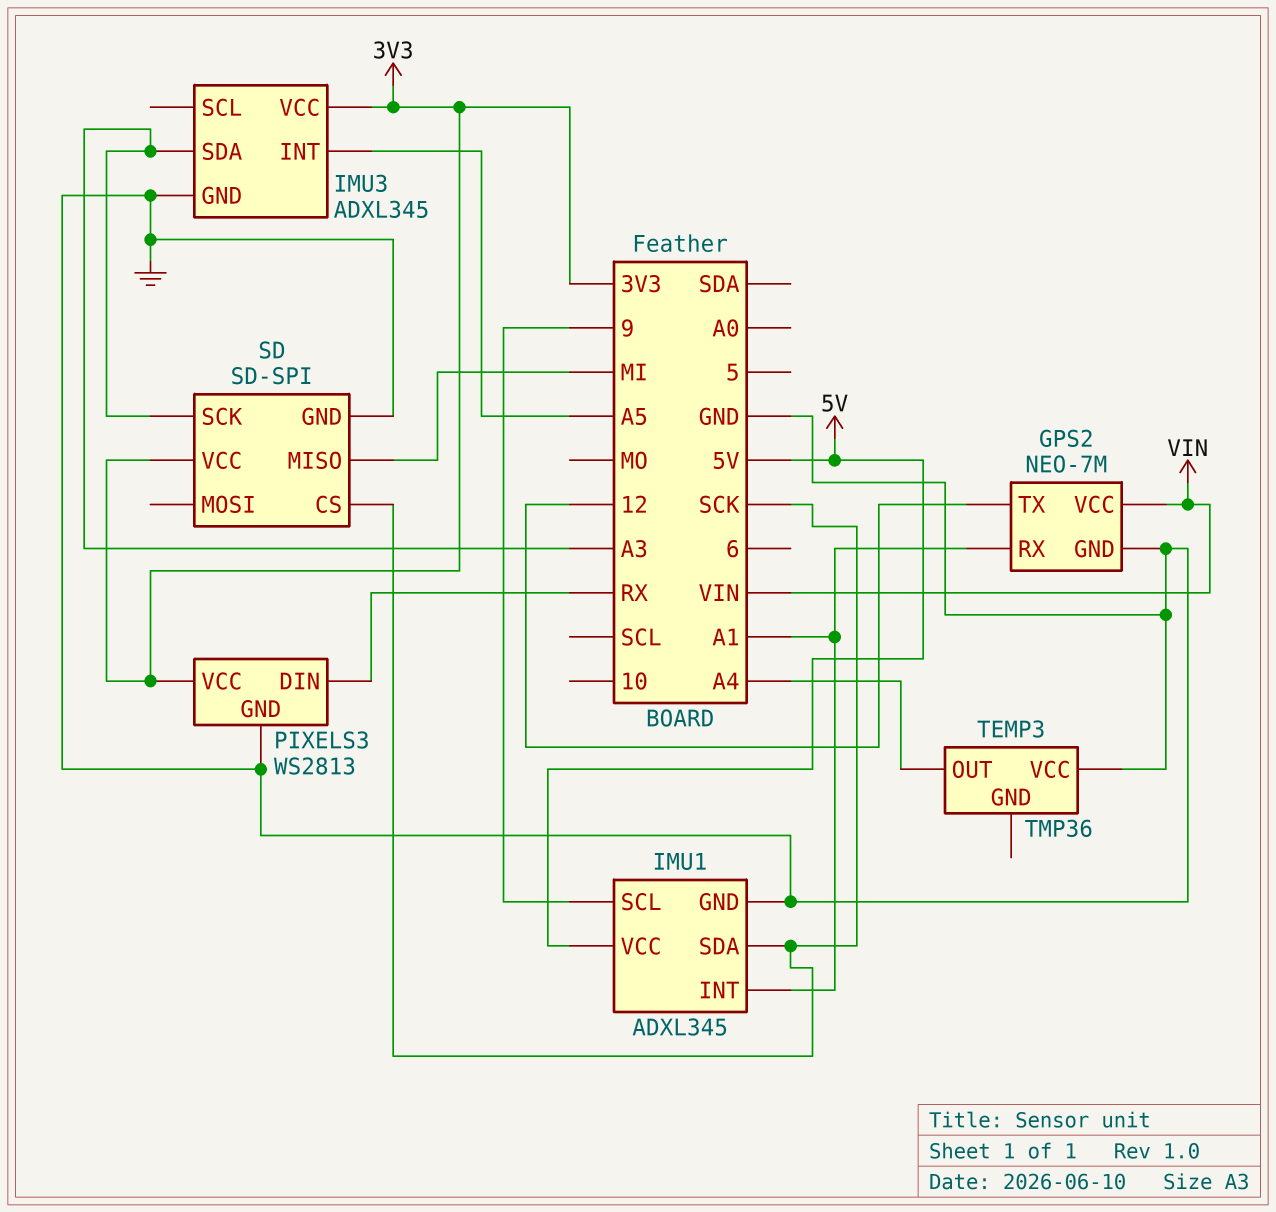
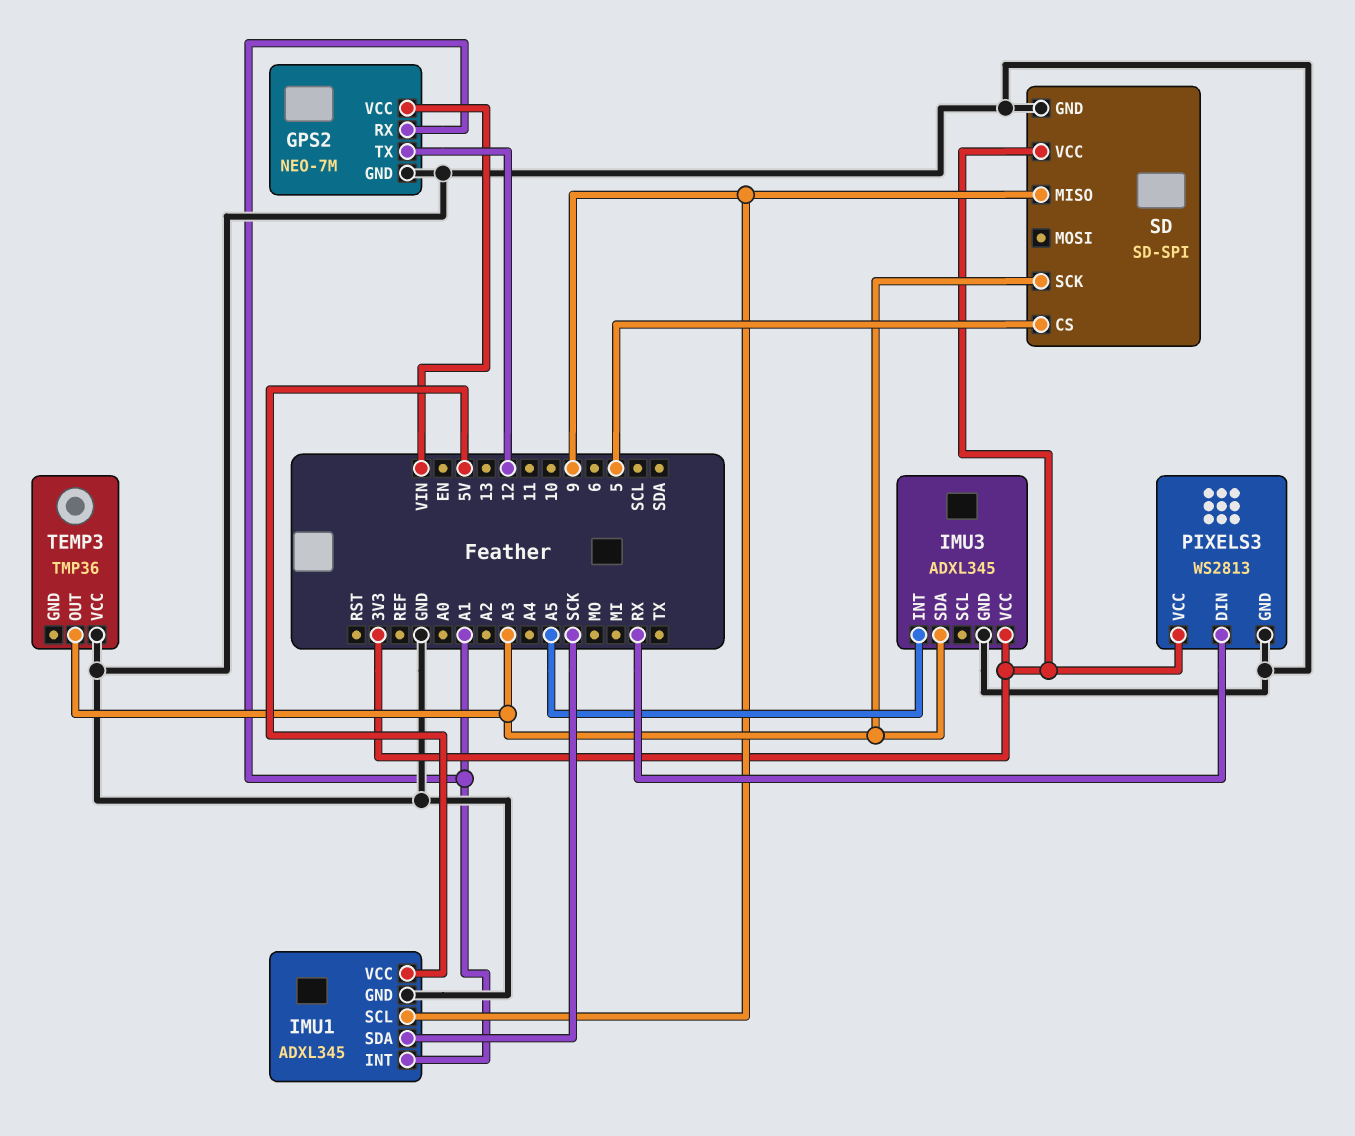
SD pin CS: SCK -> 5
SD pin MISO: MI -> 9
TEMP3 pin OUT: A4 -> A3

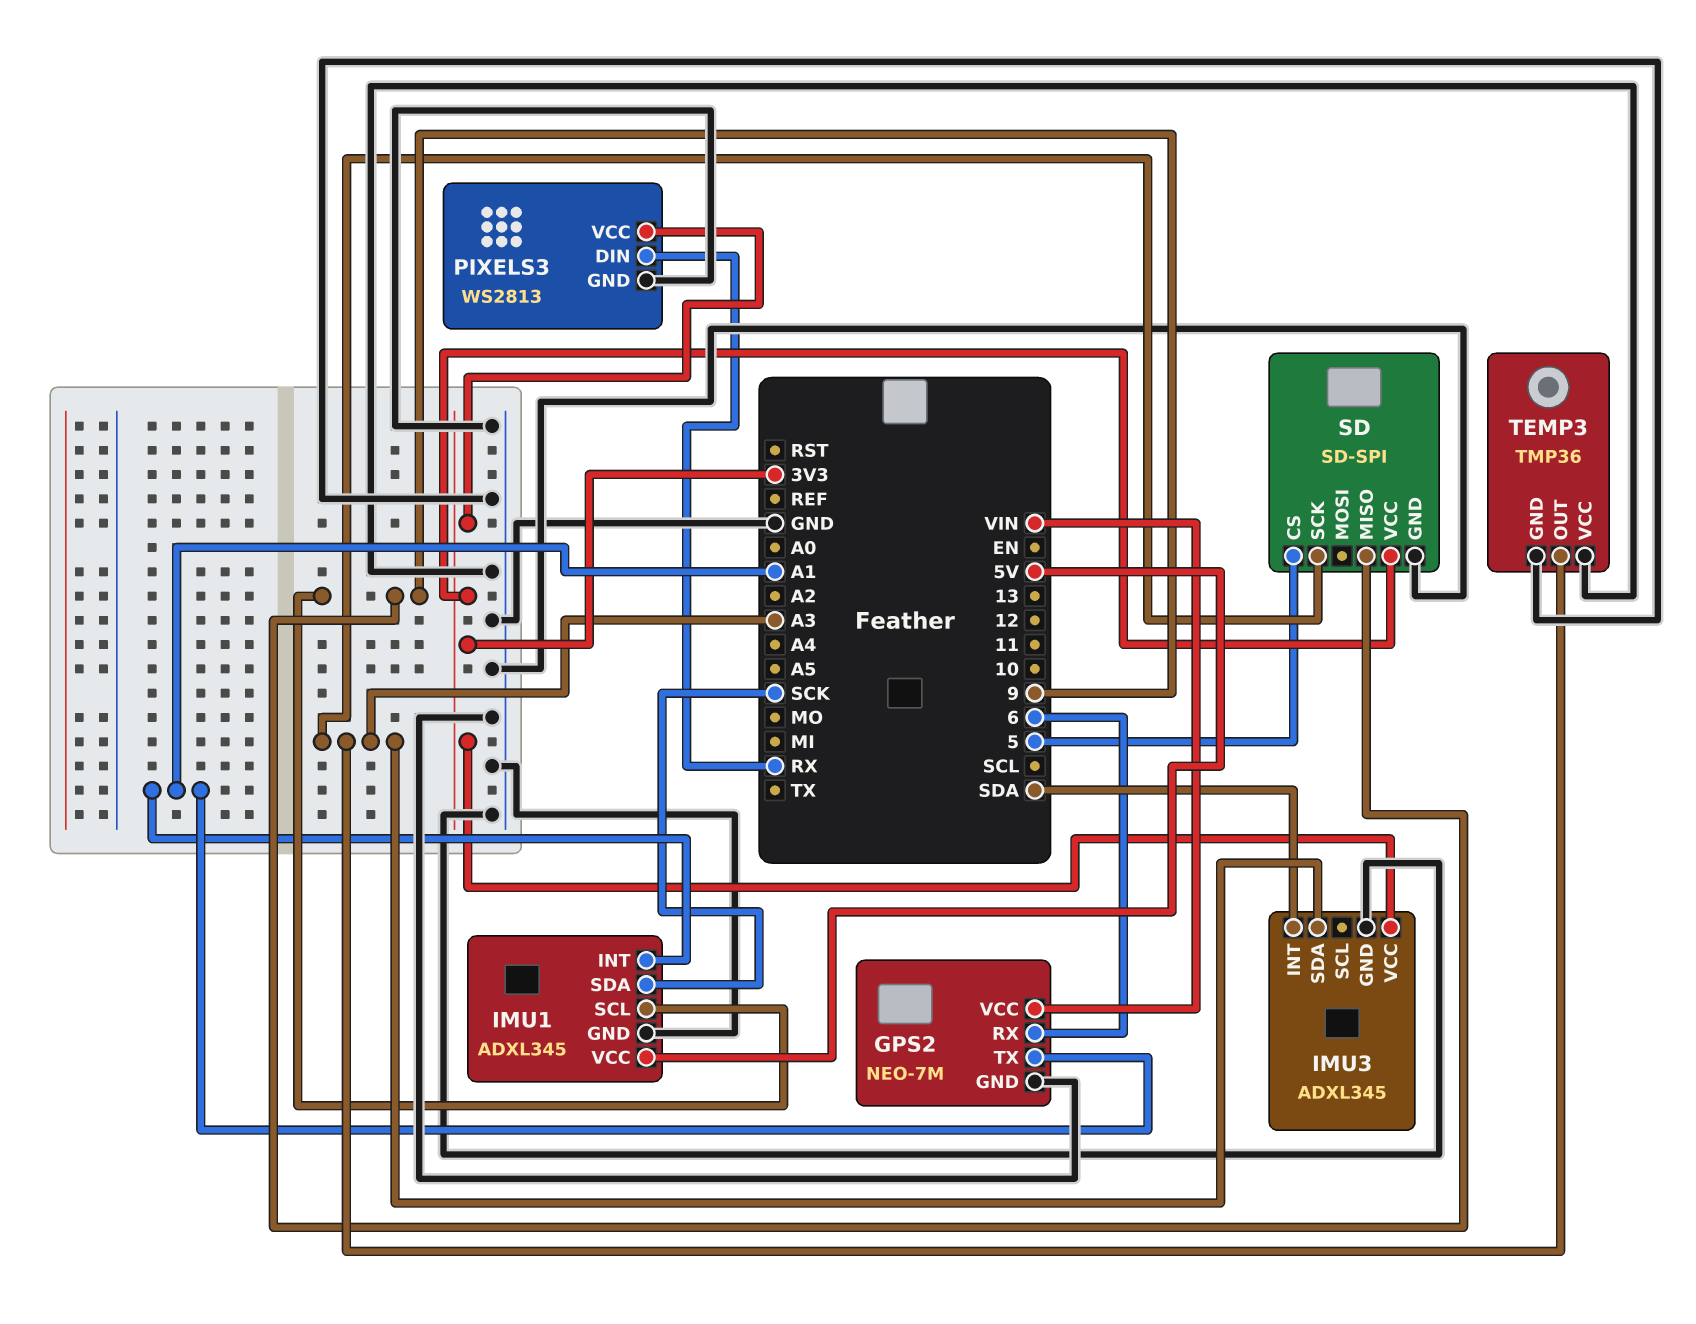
GPS2 pin RX: A1 -> 6
GPS2 pin TX: 12 -> A1
IMU3 pin INT: A5 -> SDA
TEMP3 pin GND: none -> GND

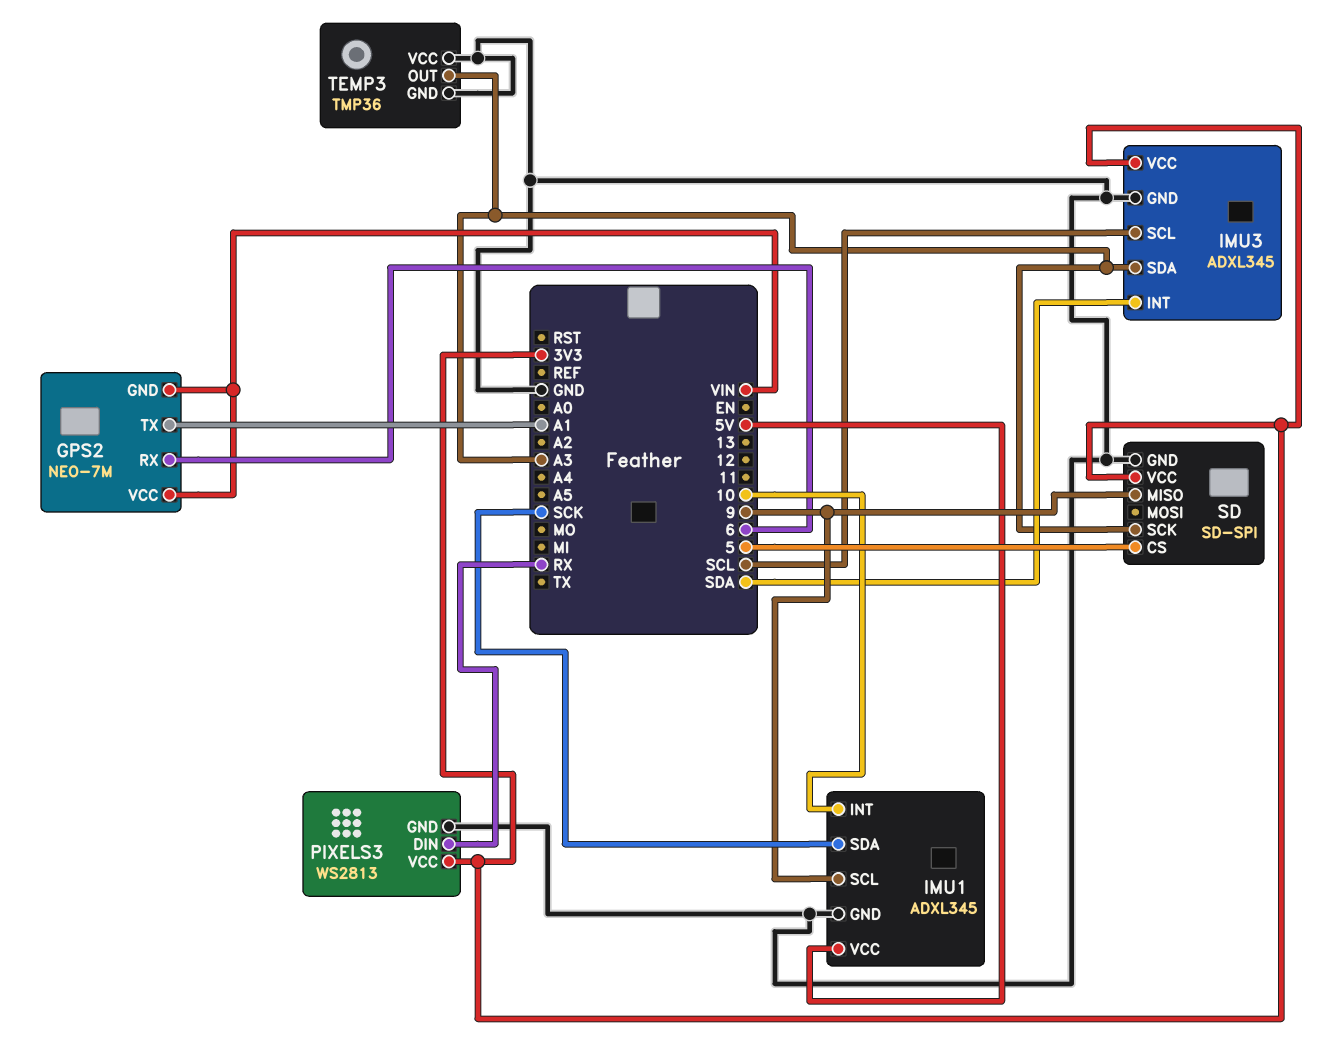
GPS2 pin GND: GND -> VIN
IMU1 pin INT: A1 -> 10
IMU3 pin SCL: none -> SCL

